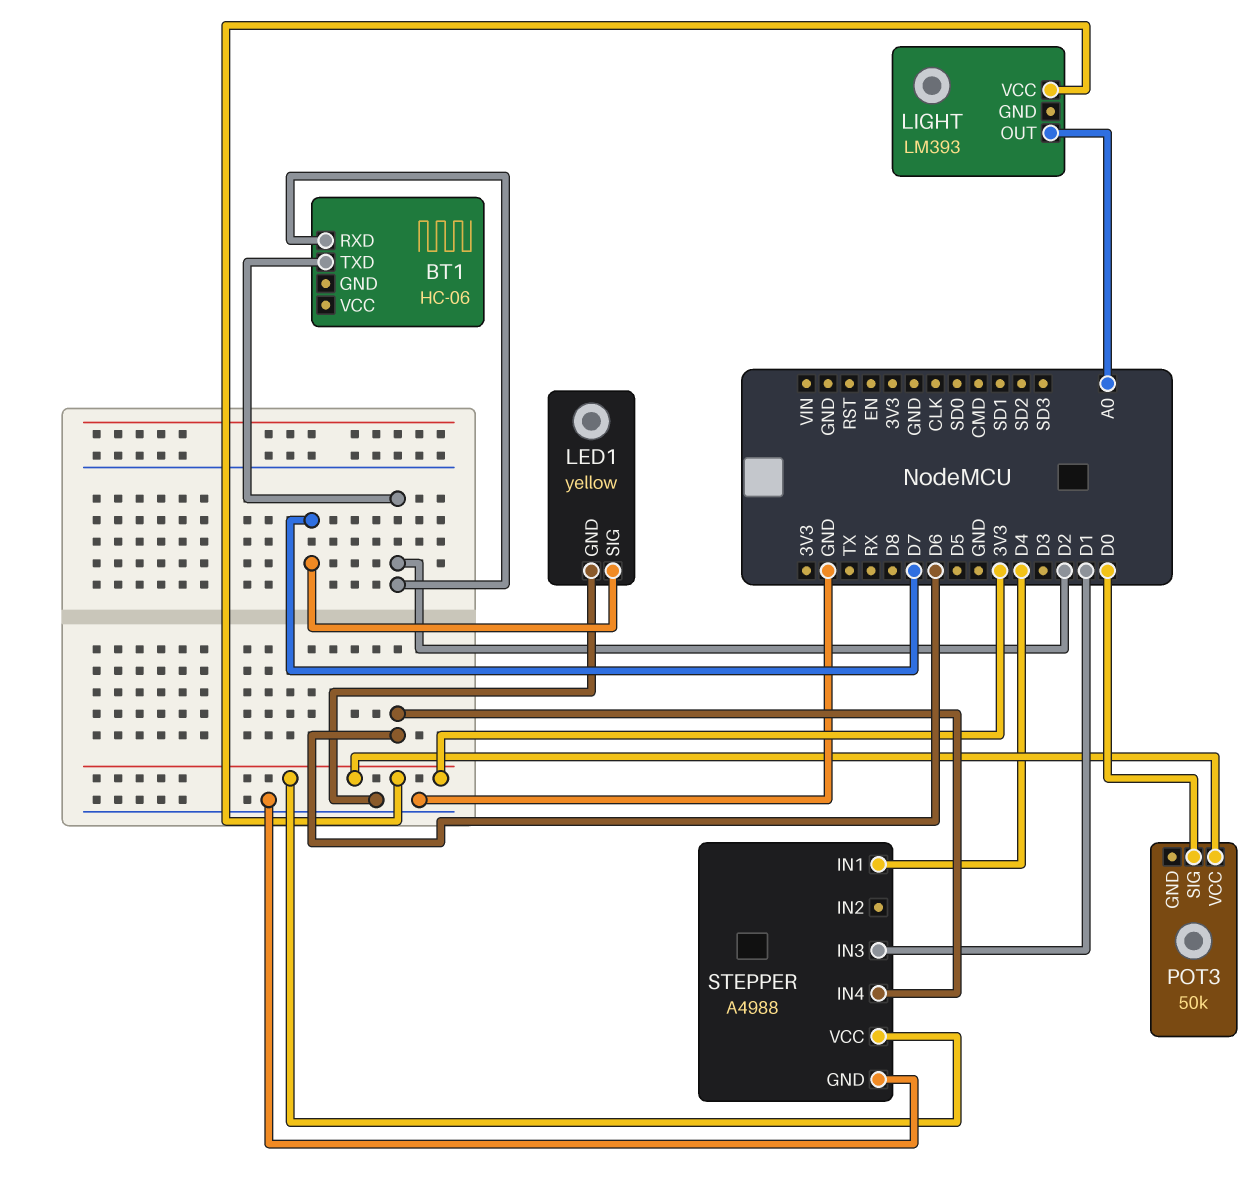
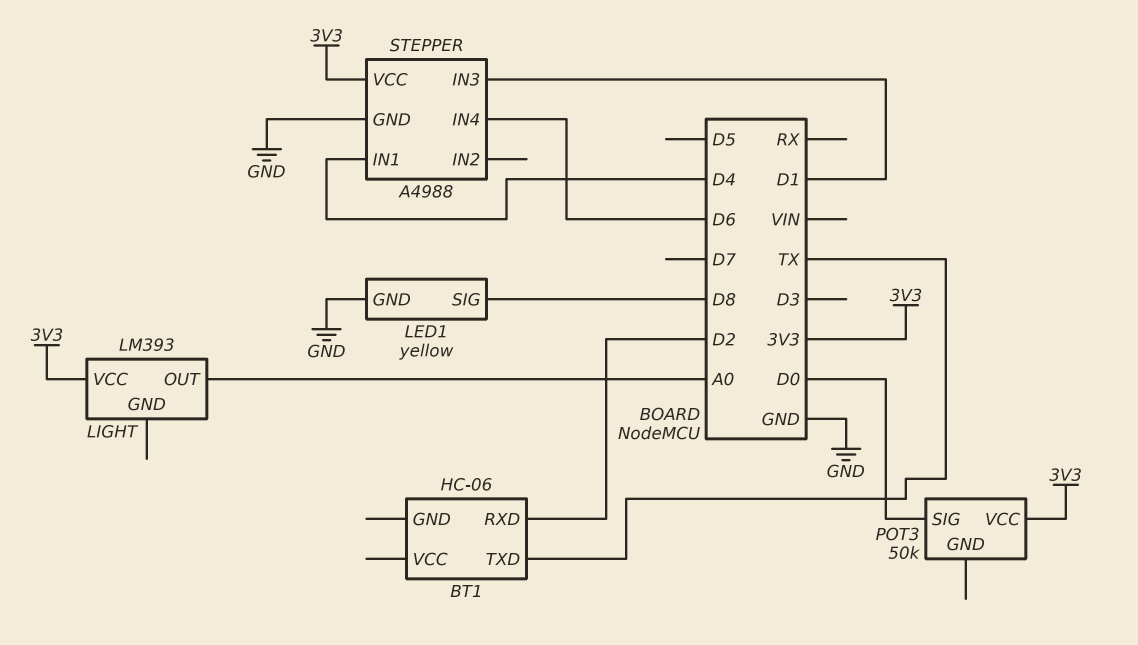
BT1 pin TXD: D2 -> TX
LED1 pin SIG: D7 -> D8

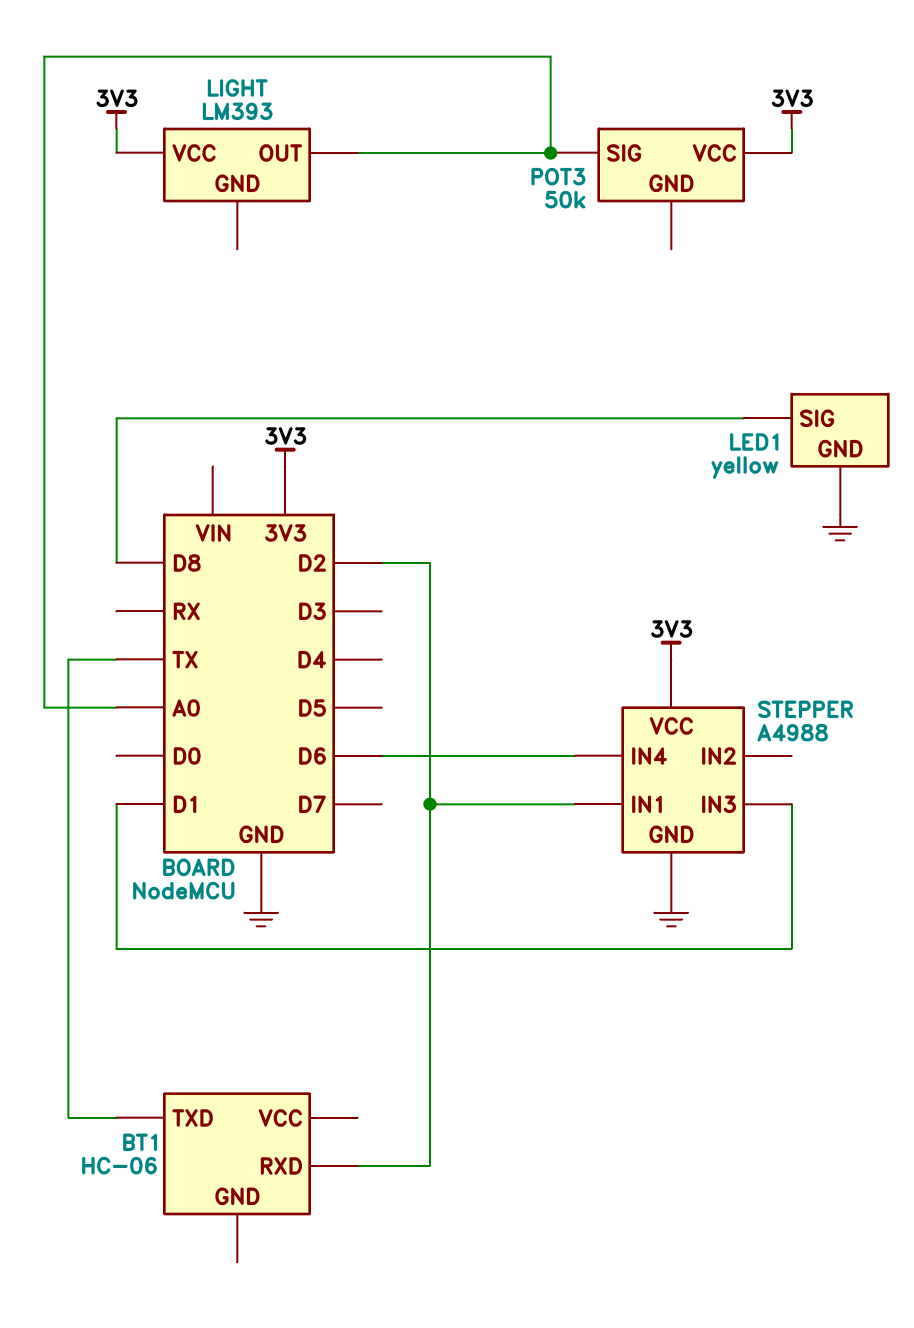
POT3 pin SIG: D0 -> A0
STEPPER pin IN1: D4 -> D2

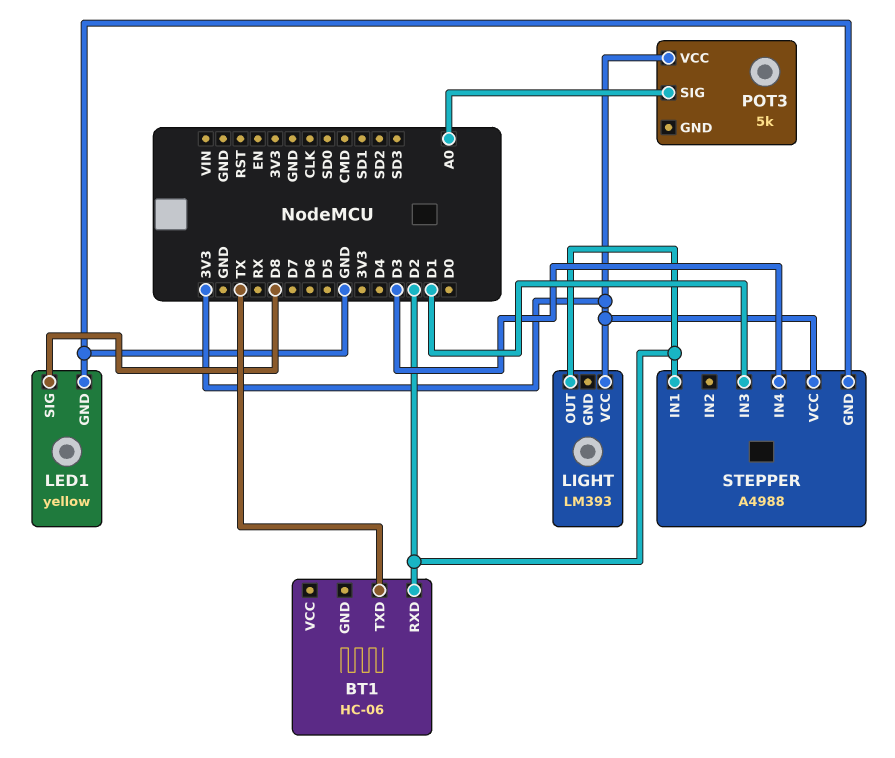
LIGHT pin OUT: A0 -> D2
POT3: 50k -> 5k
STEPPER pin IN4: D6 -> D3

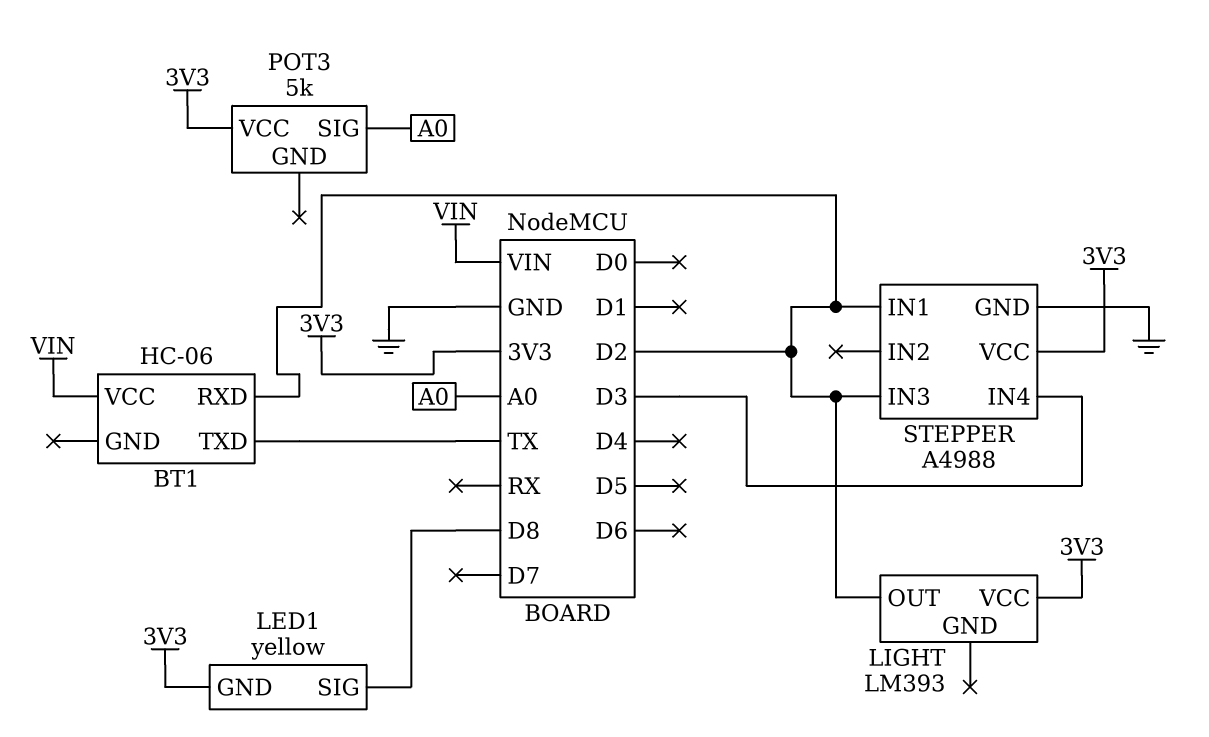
BT1 pin VCC: none -> VIN
LED1 pin GND: GND -> 3V3
STEPPER pin IN3: D1 -> D2

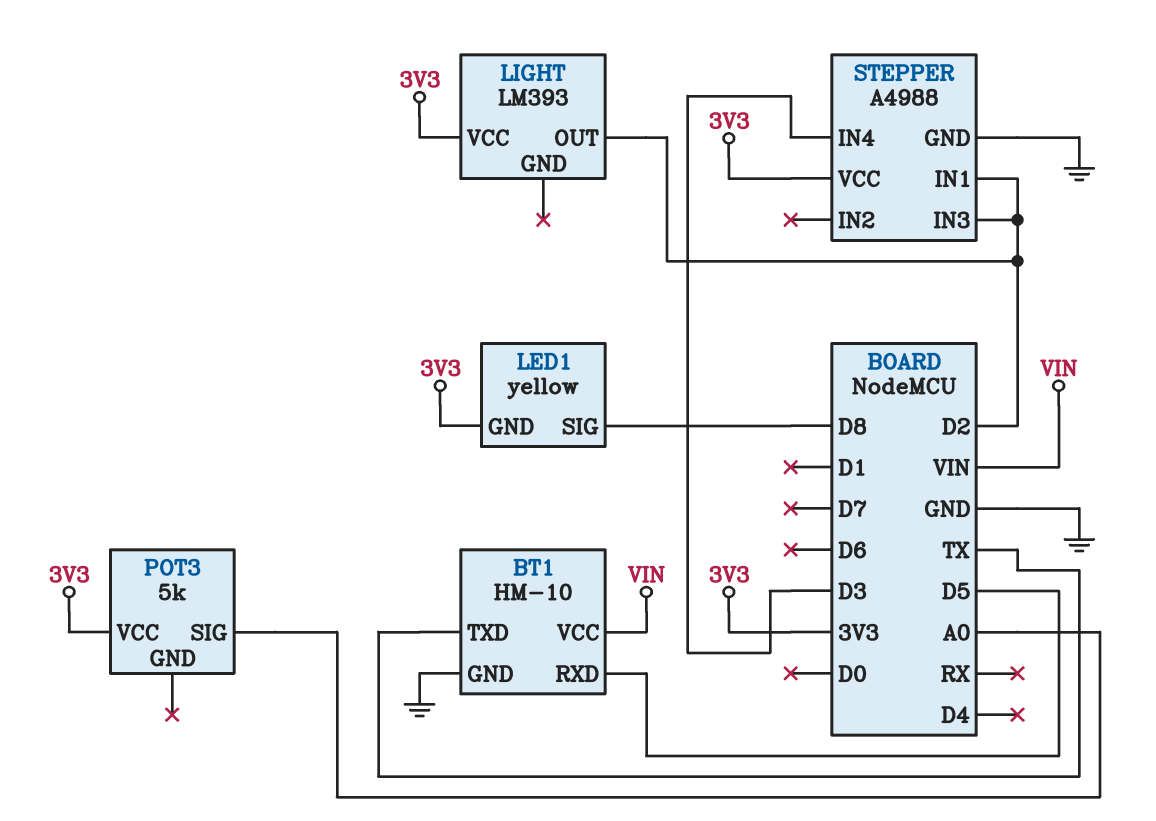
BT1: HC-06 -> HM-10
BT1 pin GND: none -> GND
BT1 pin RXD: D2 -> D5

